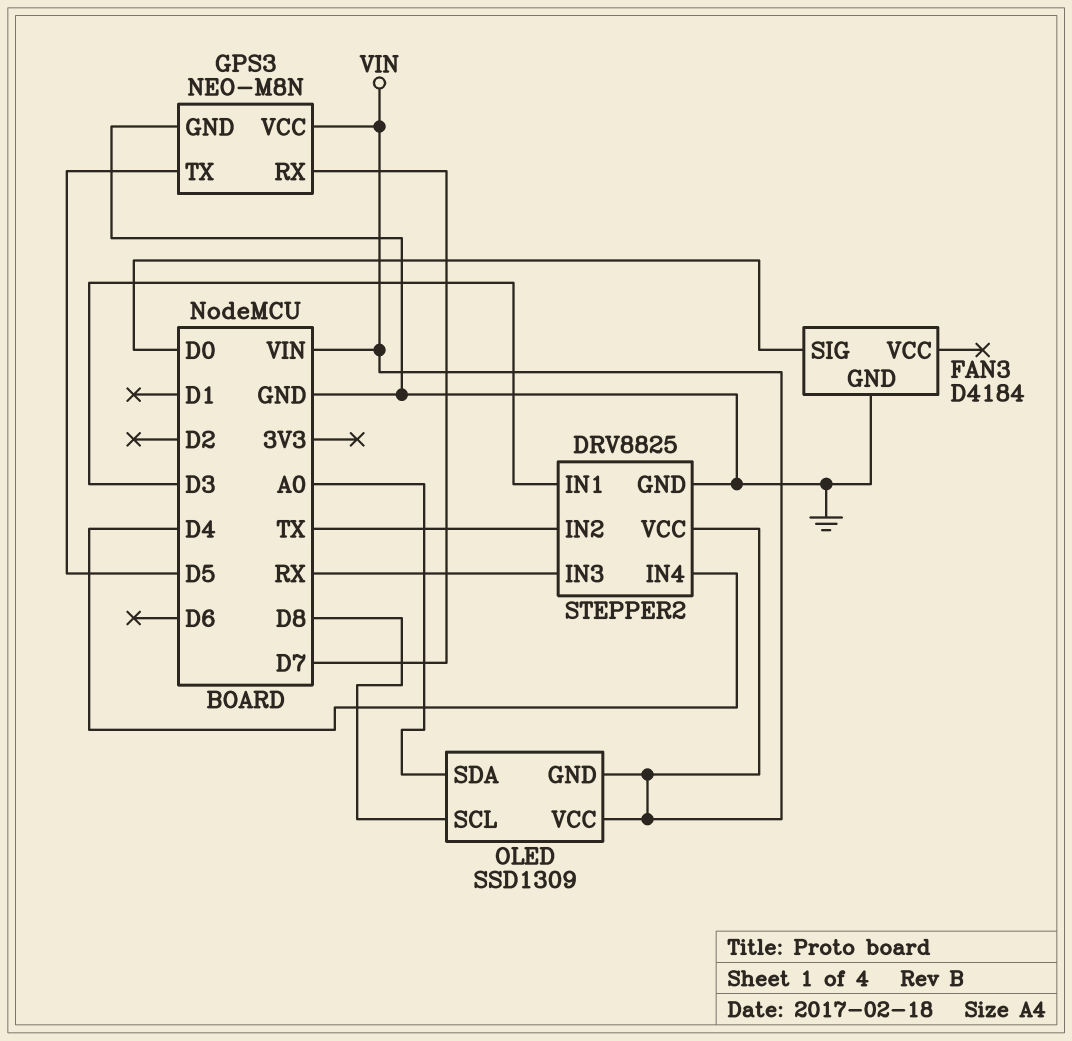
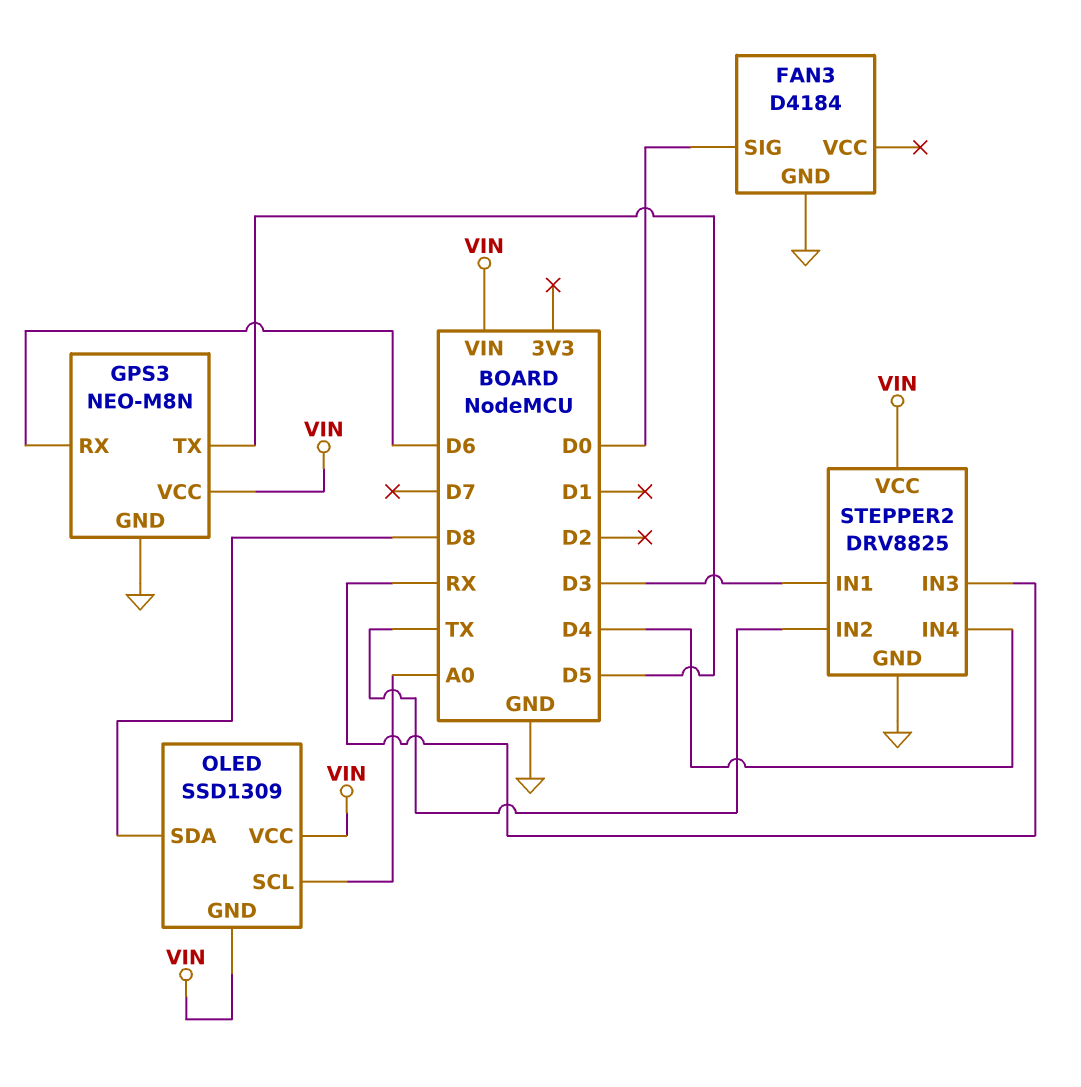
GPS3 pin RX: D7 -> D6
OLED pin SCL: D8 -> A0
OLED pin SDA: A0 -> D8

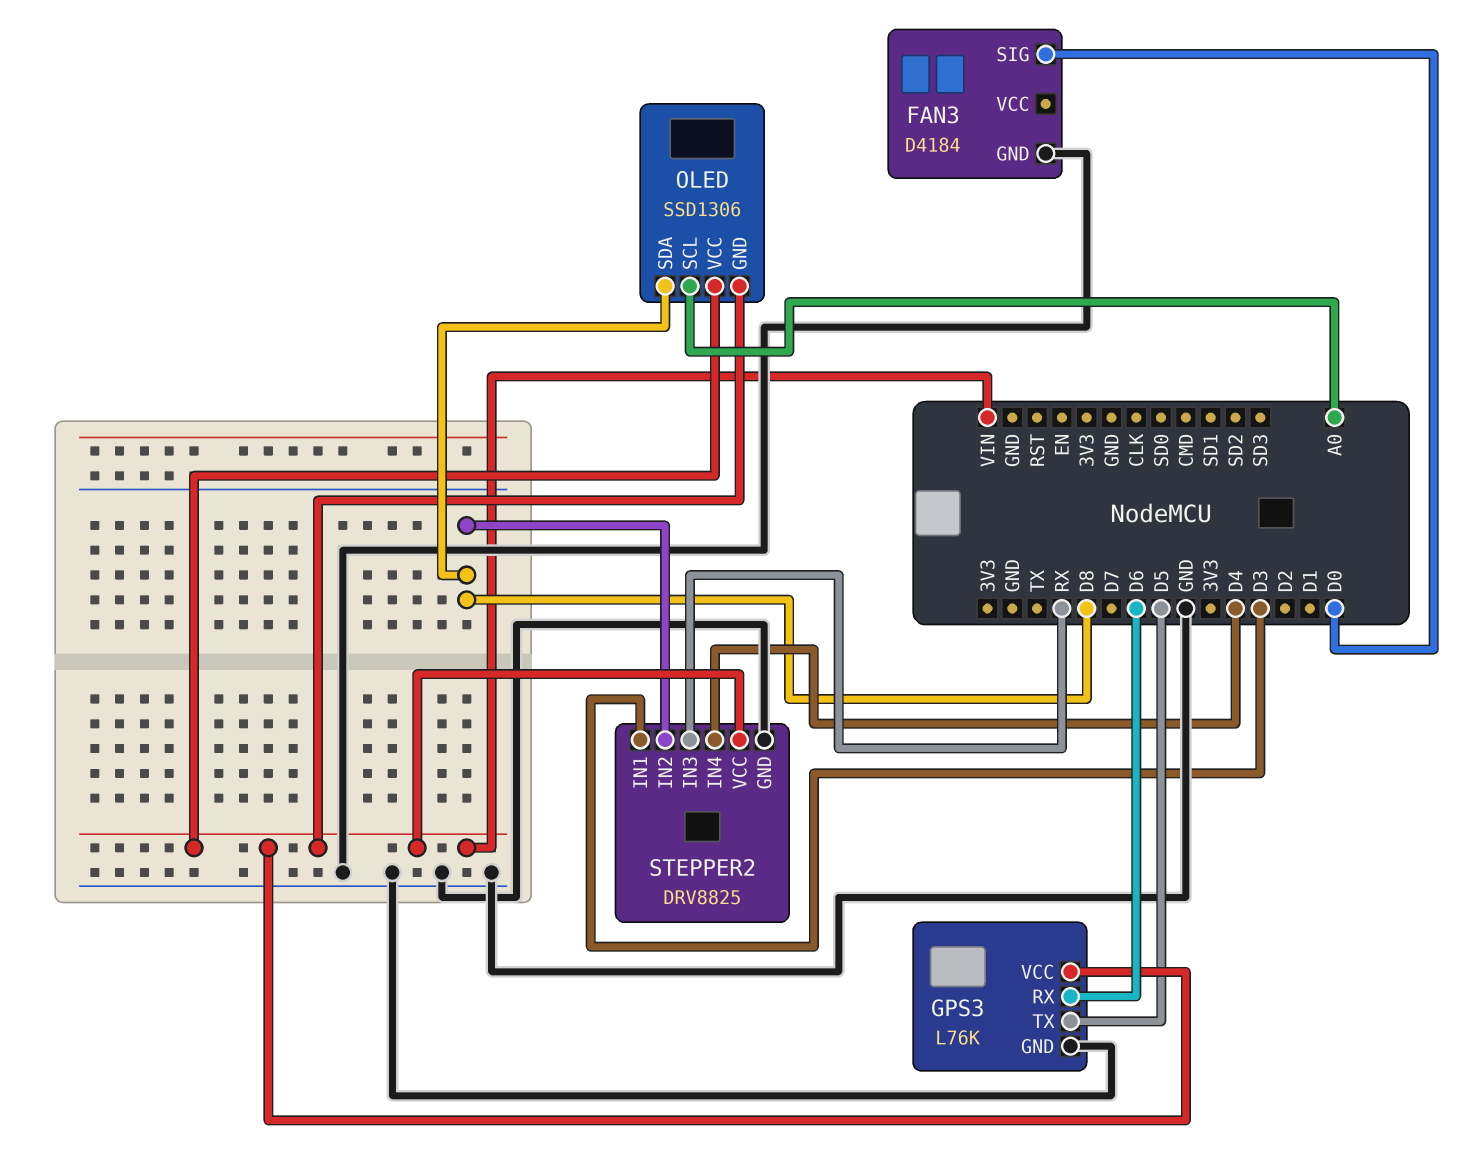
GPS3: NEO-M8N -> L76K
OLED: SSD1309 -> SSD1306
STEPPER2 pin IN2: TX -> D8

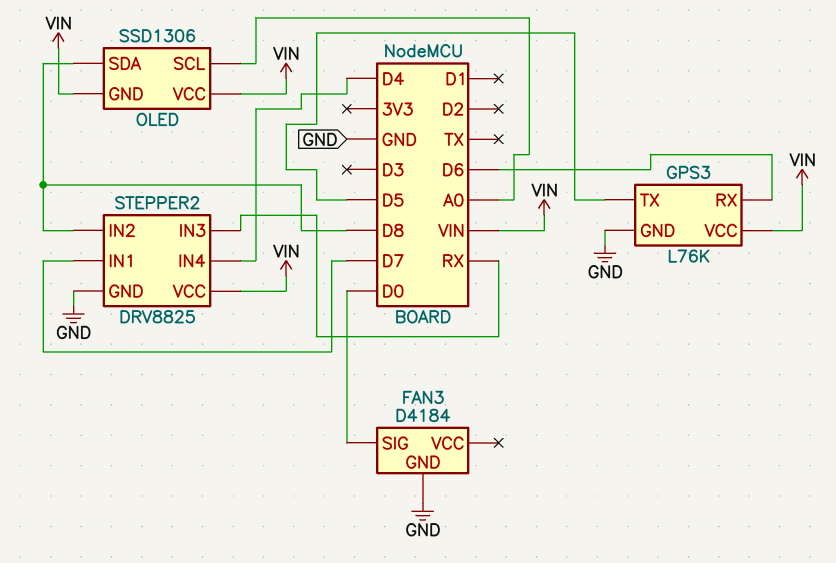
STEPPER2 pin IN1: D3 -> D7

